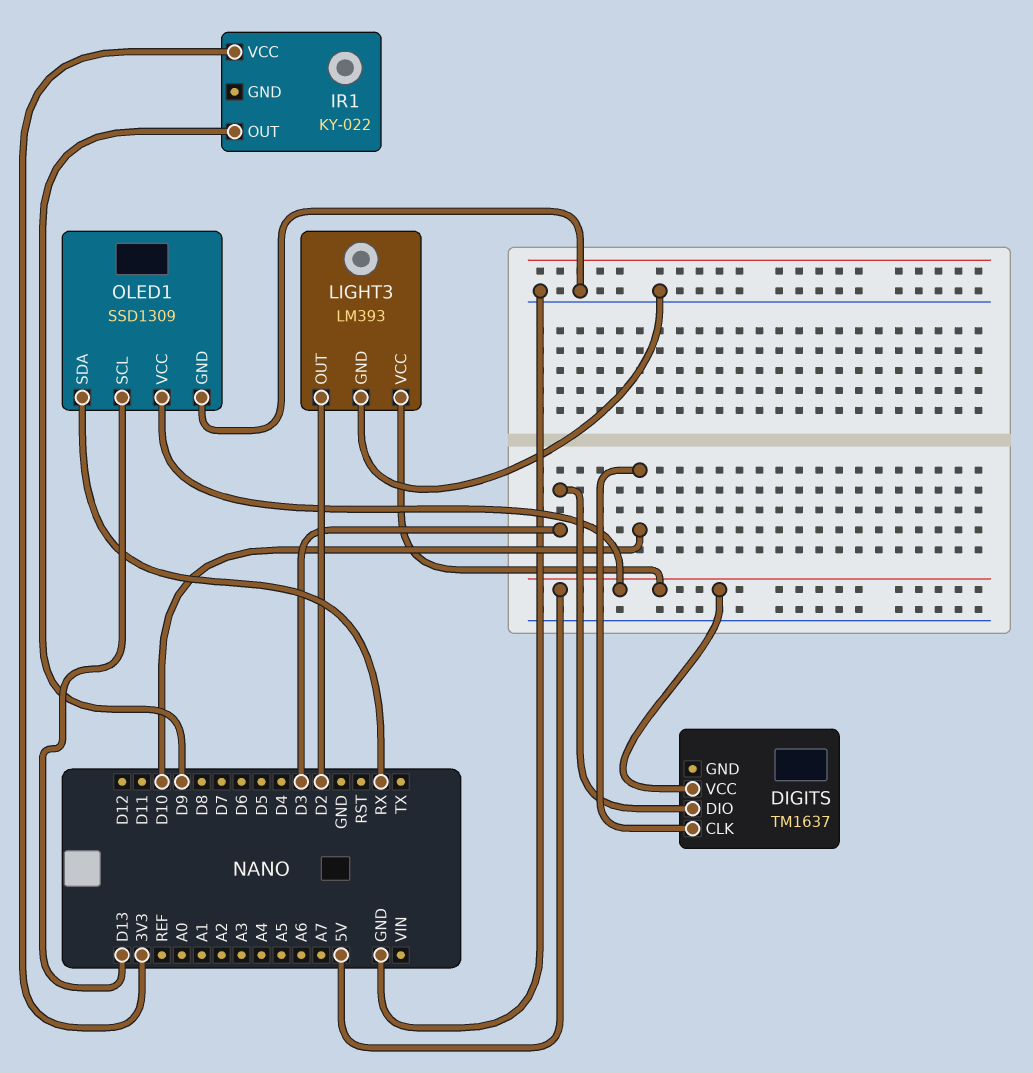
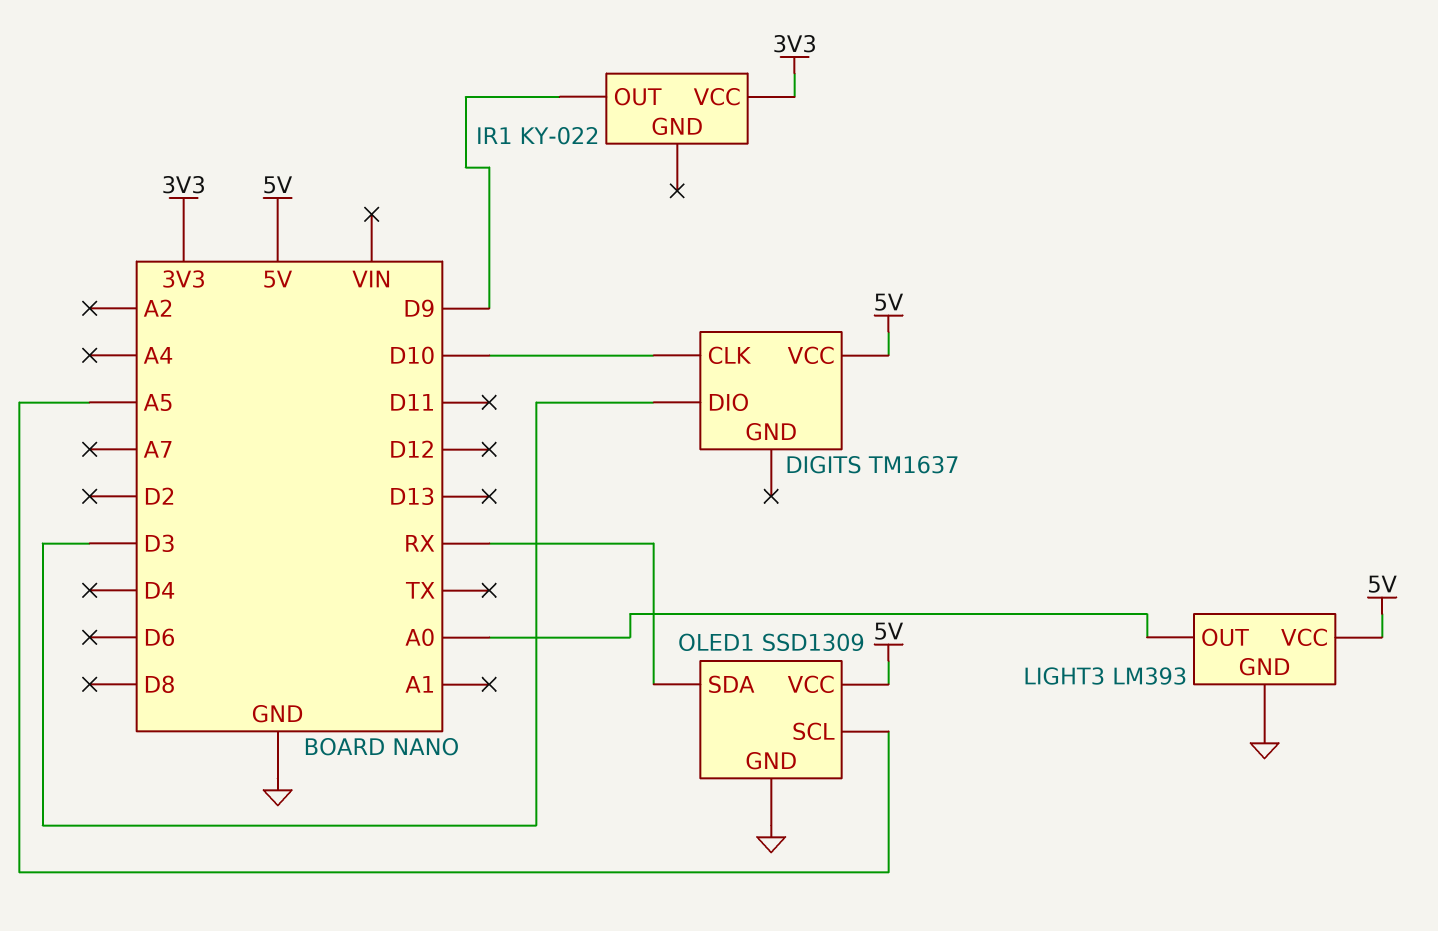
LIGHT3 pin OUT: D2 -> A0
OLED1 pin SCL: D13 -> A5

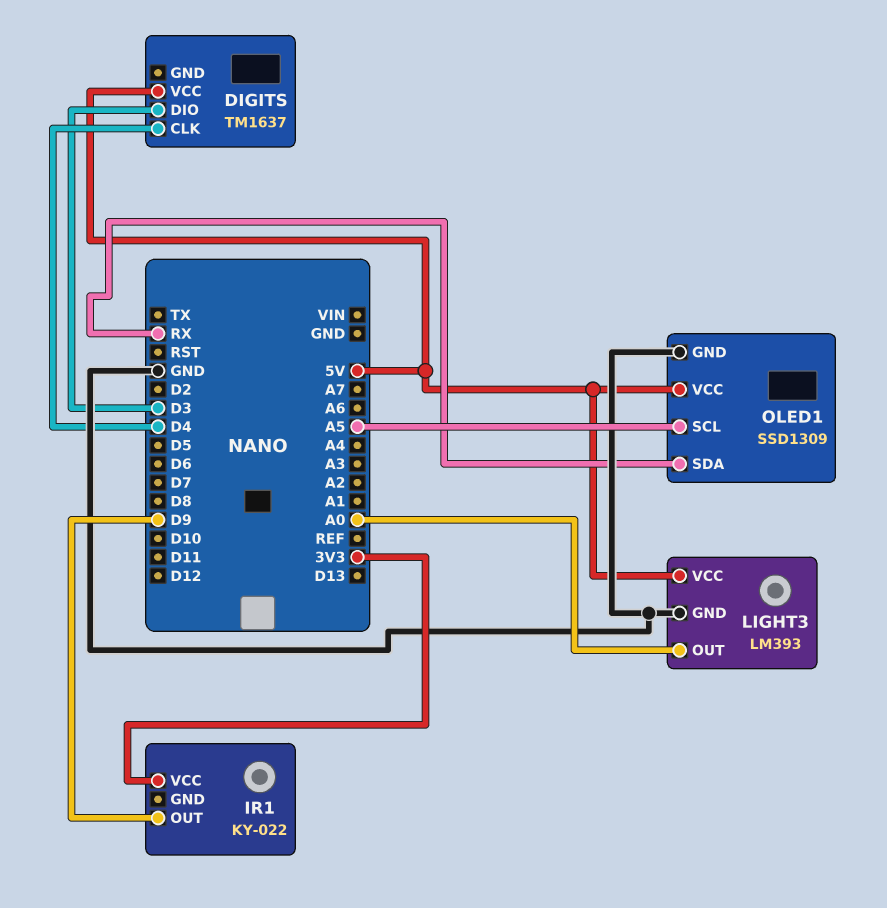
DIGITS pin CLK: D10 -> D4

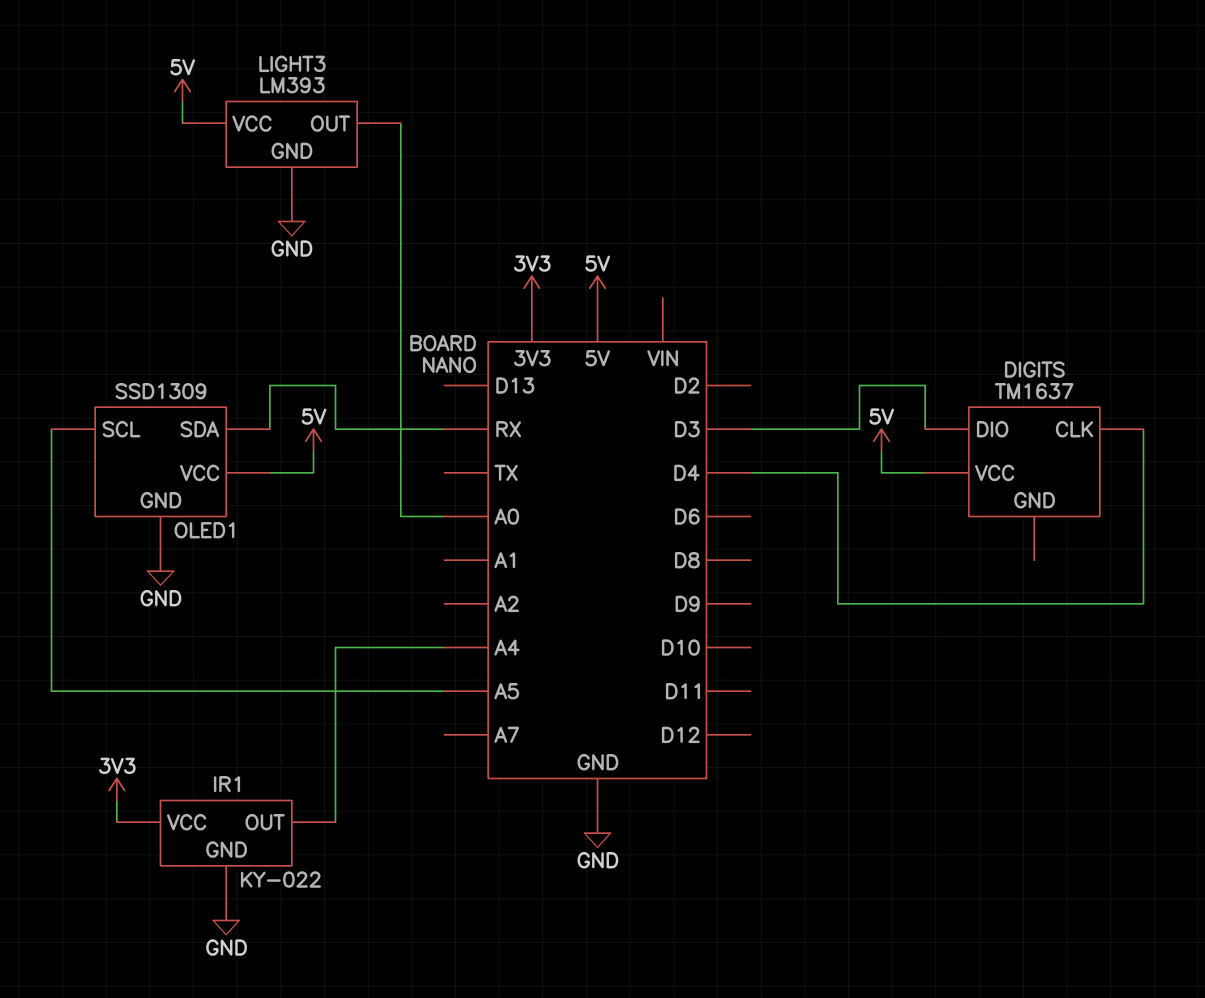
IR1 pin GND: none -> GND
IR1 pin OUT: D9 -> A4

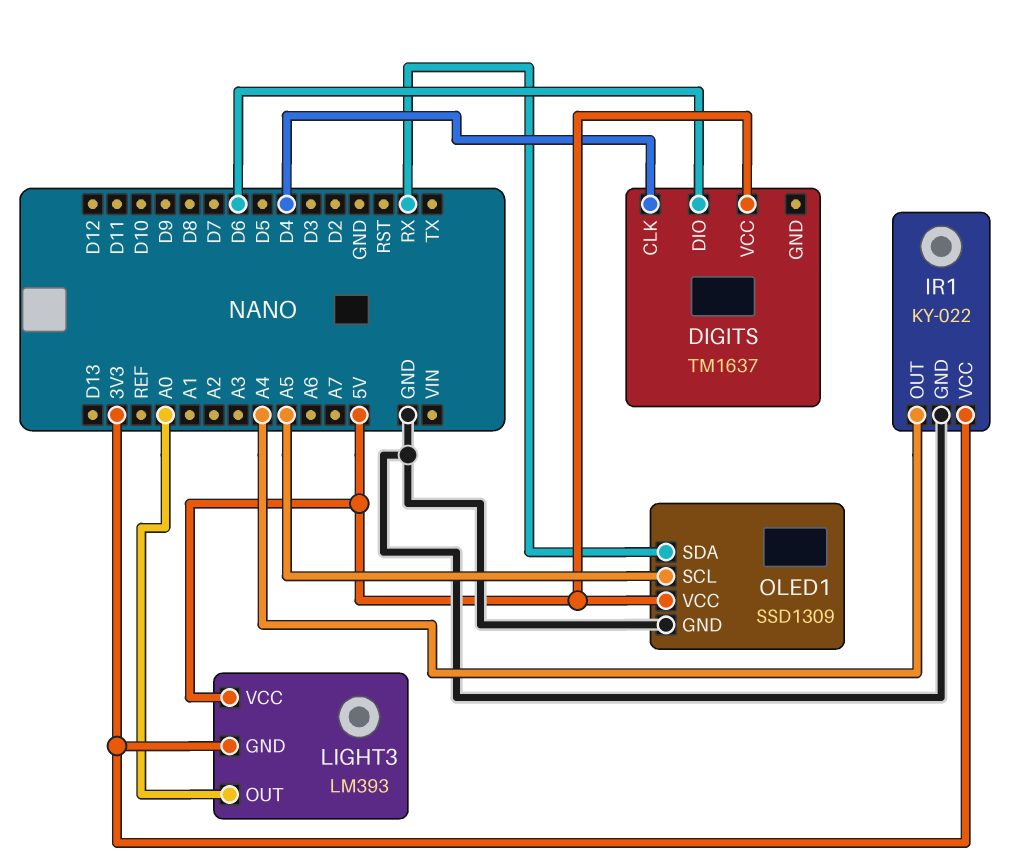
DIGITS pin DIO: D3 -> D6
LIGHT3 pin GND: GND -> 3V3

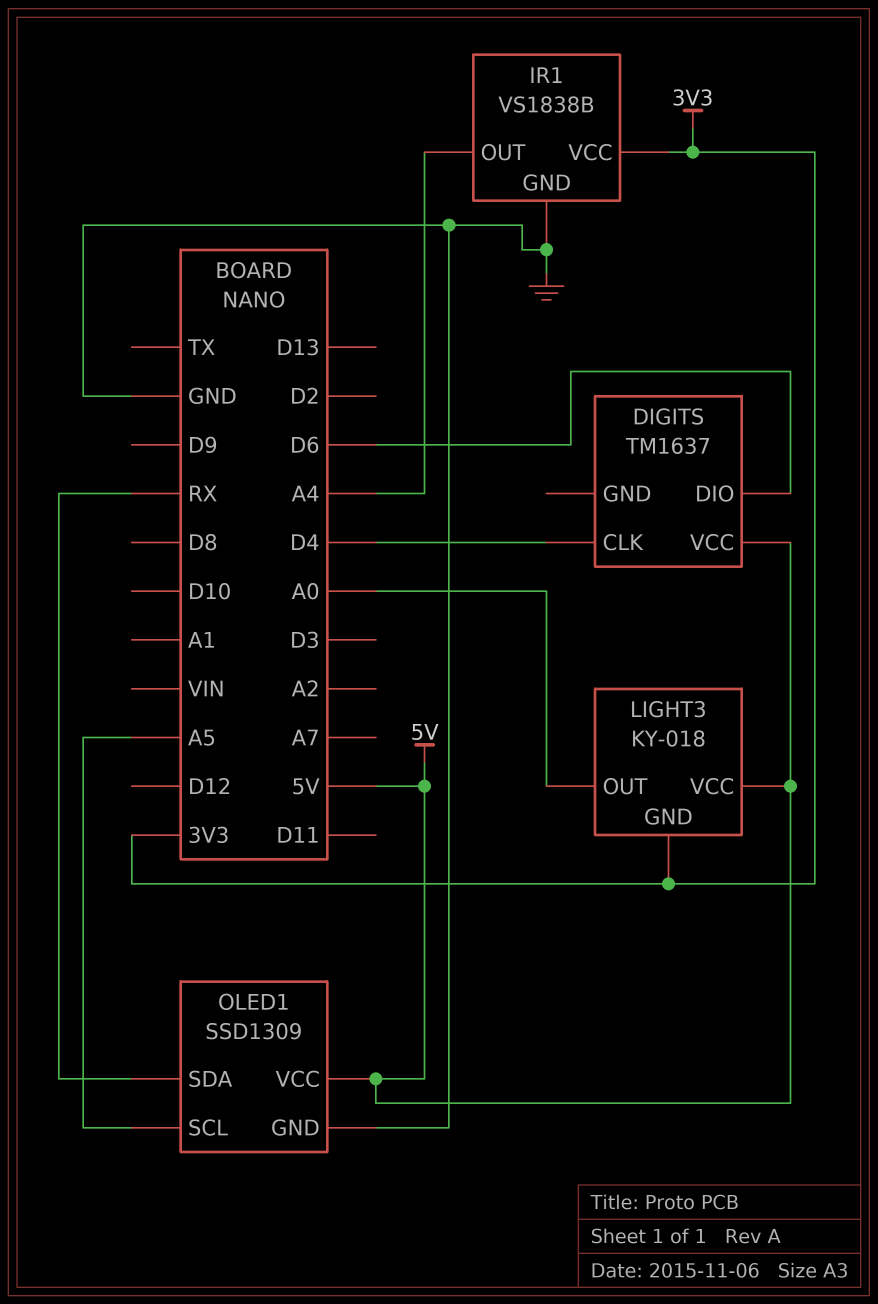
IR1: KY-022 -> VS1838B
LIGHT3: LM393 -> KY-018

